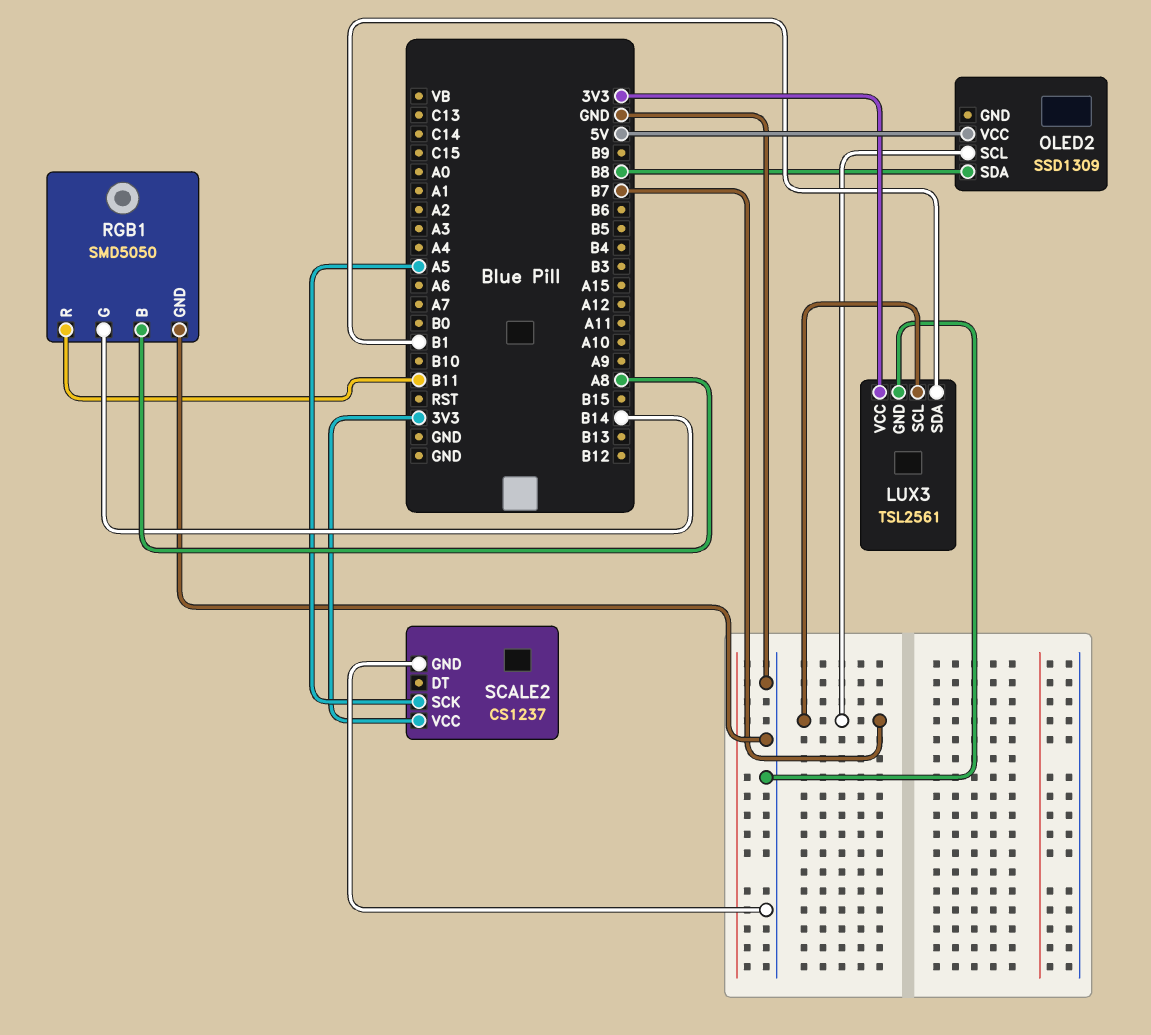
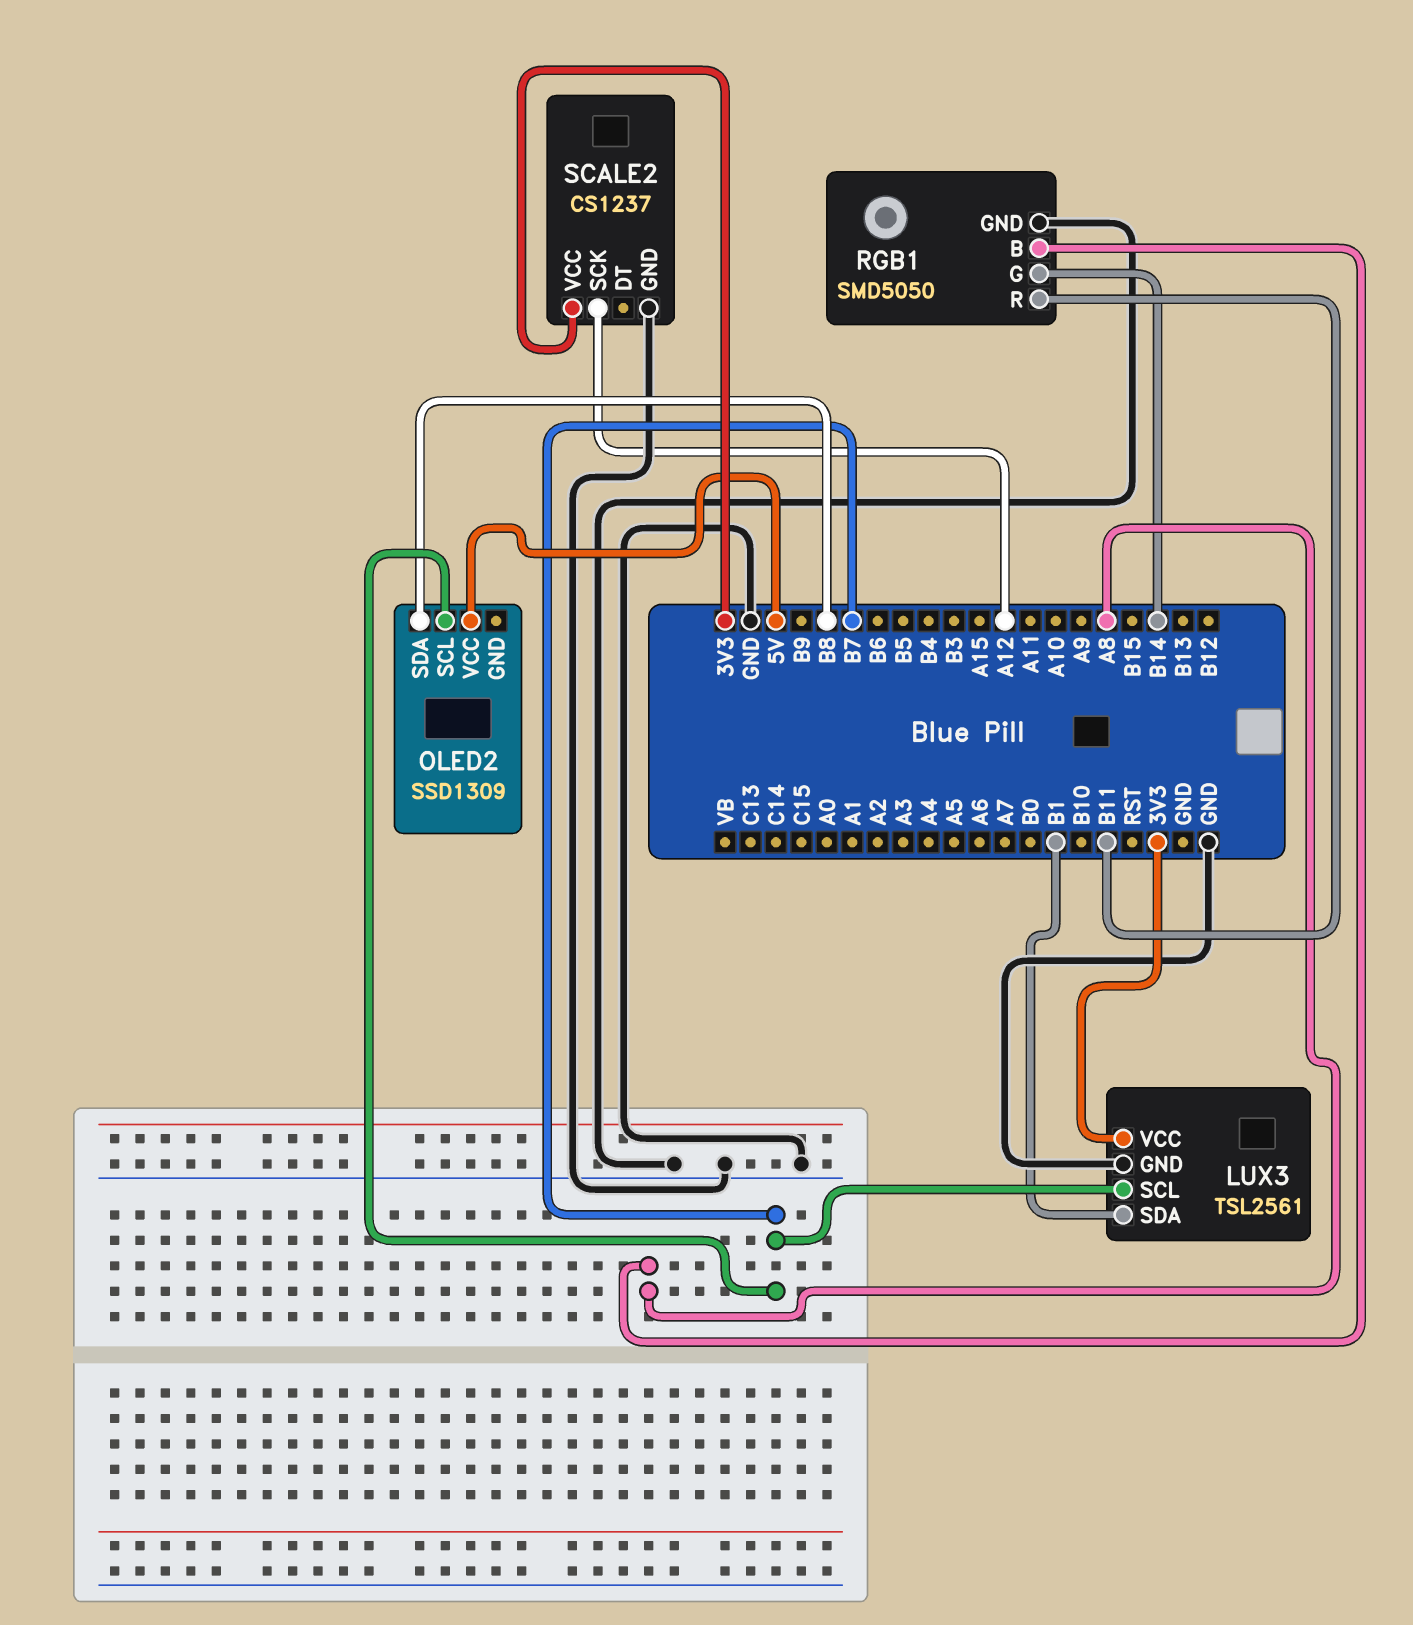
SCALE2 pin SCK: A5 -> A12

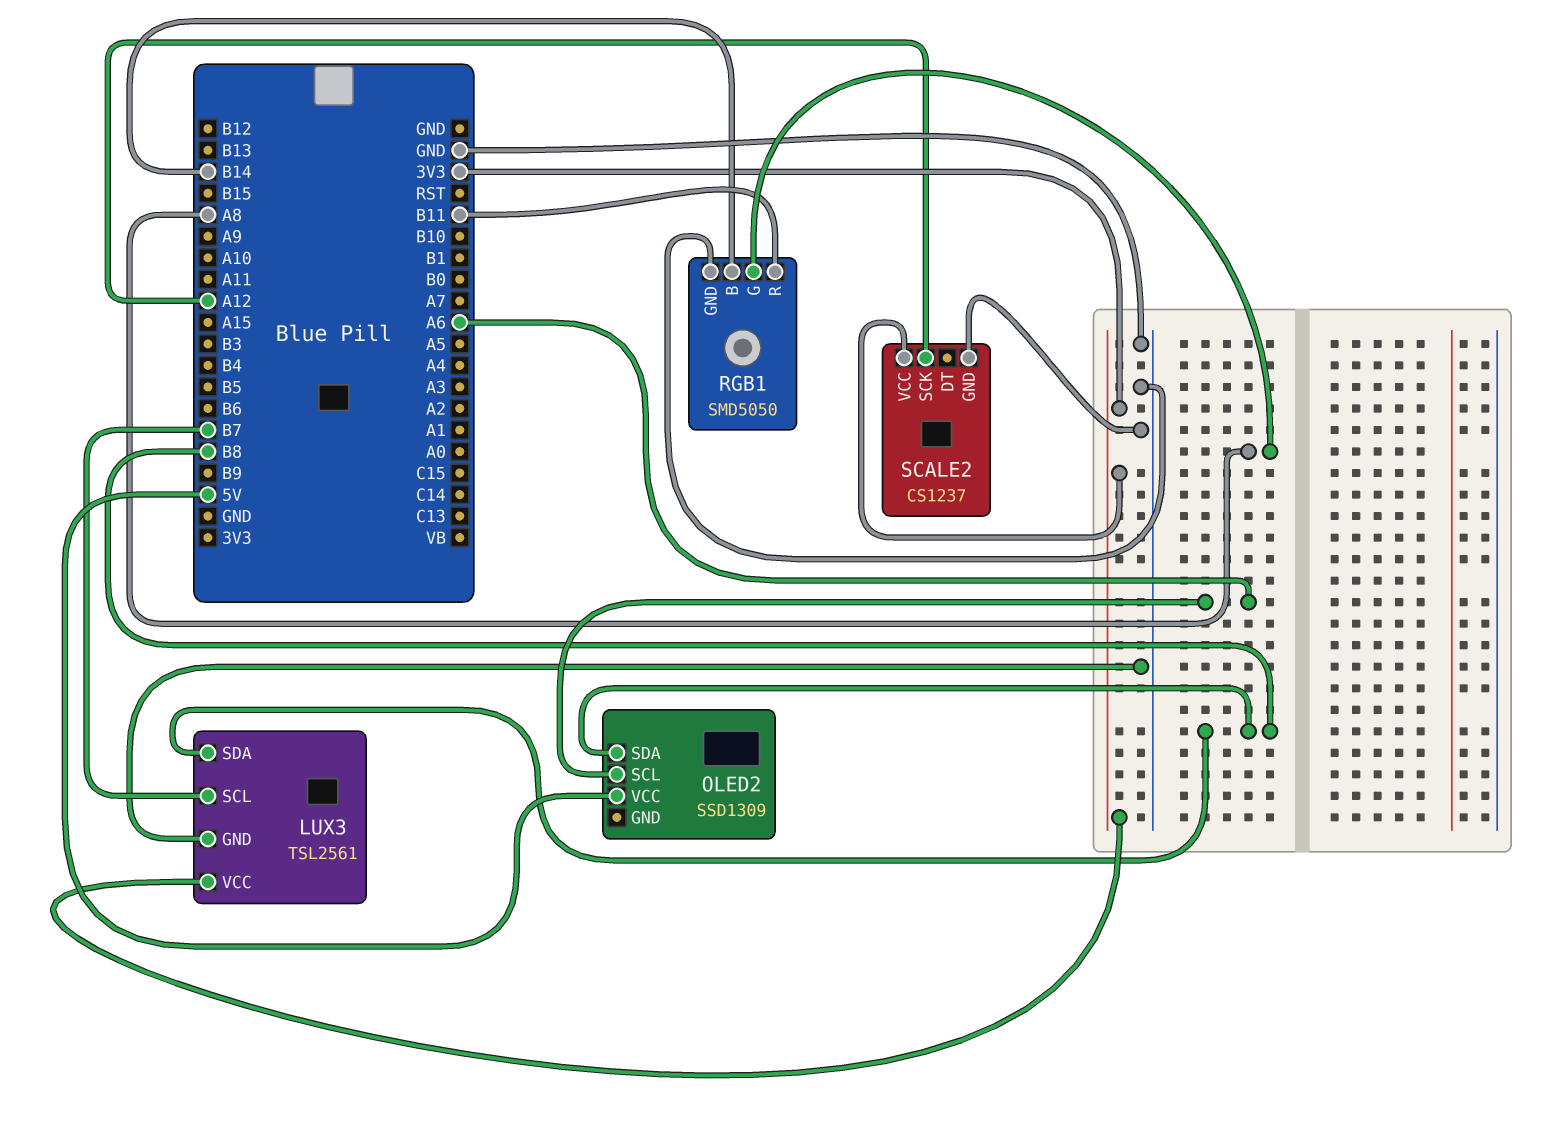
LUX3 pin SDA: B1 -> B8
OLED2 pin SCL: B7 -> A6
RGB1 pin B: A8 -> B14
RGB1 pin G: B14 -> A8

